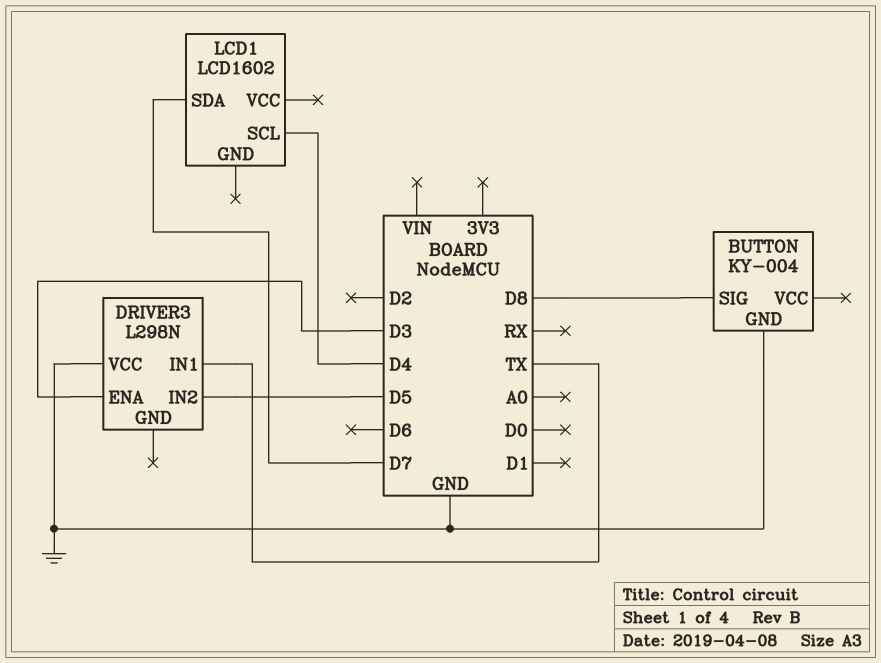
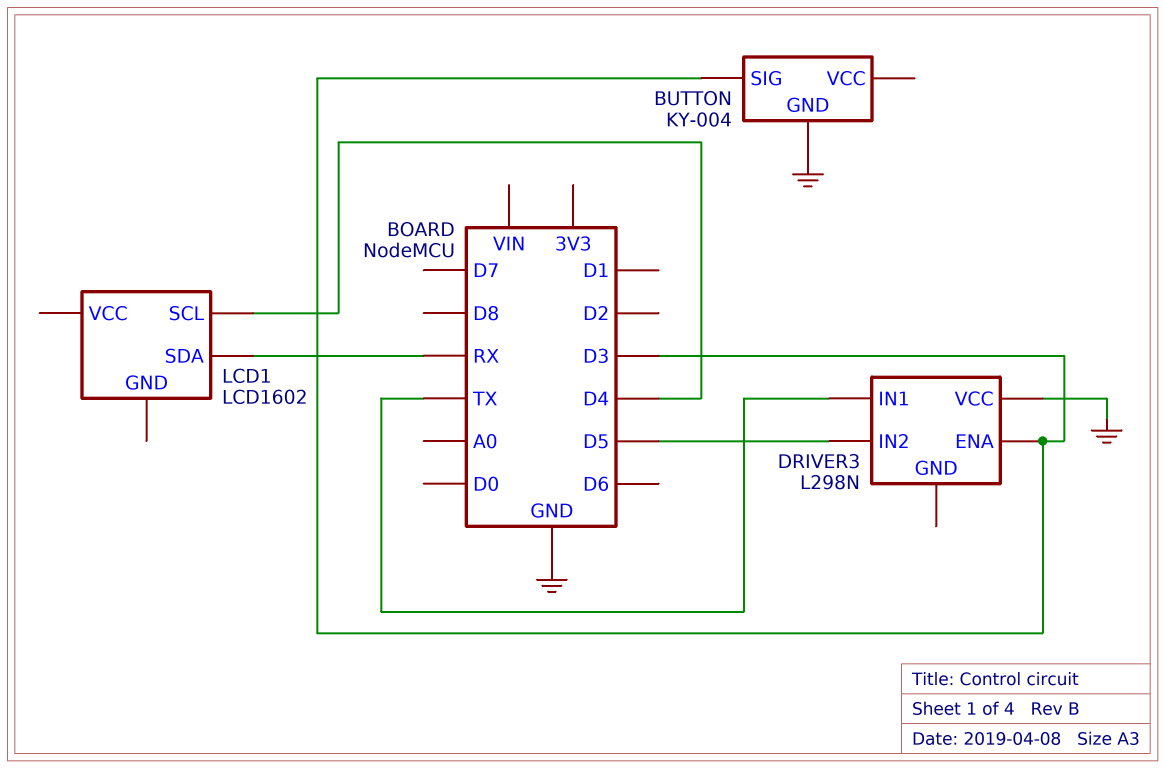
BUTTON pin SIG: D8 -> D3
LCD1 pin SDA: D7 -> RX

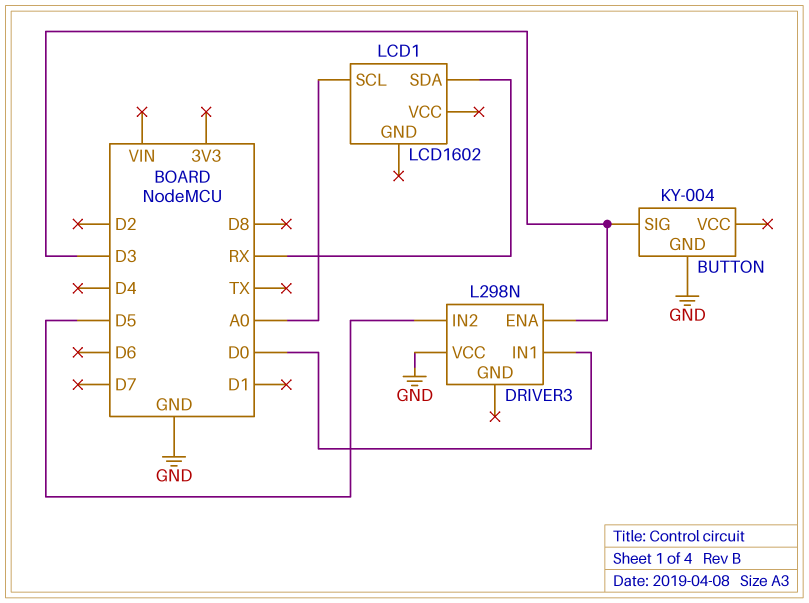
DRIVER3 pin IN1: TX -> D0
LCD1 pin SCL: D4 -> A0

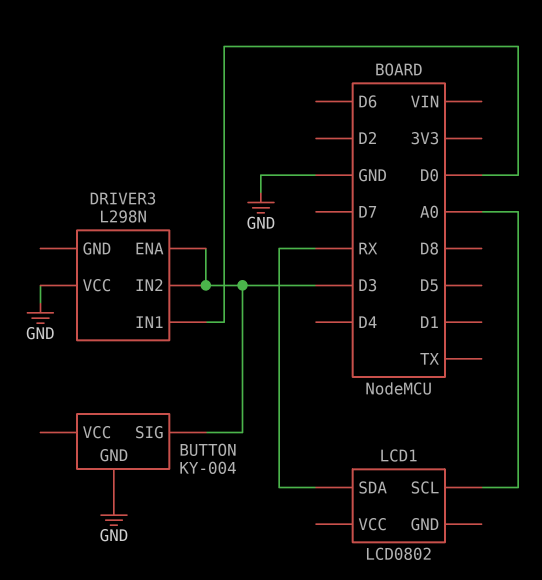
DRIVER3 pin IN2: D5 -> D3
LCD1: LCD1602 -> LCD0802

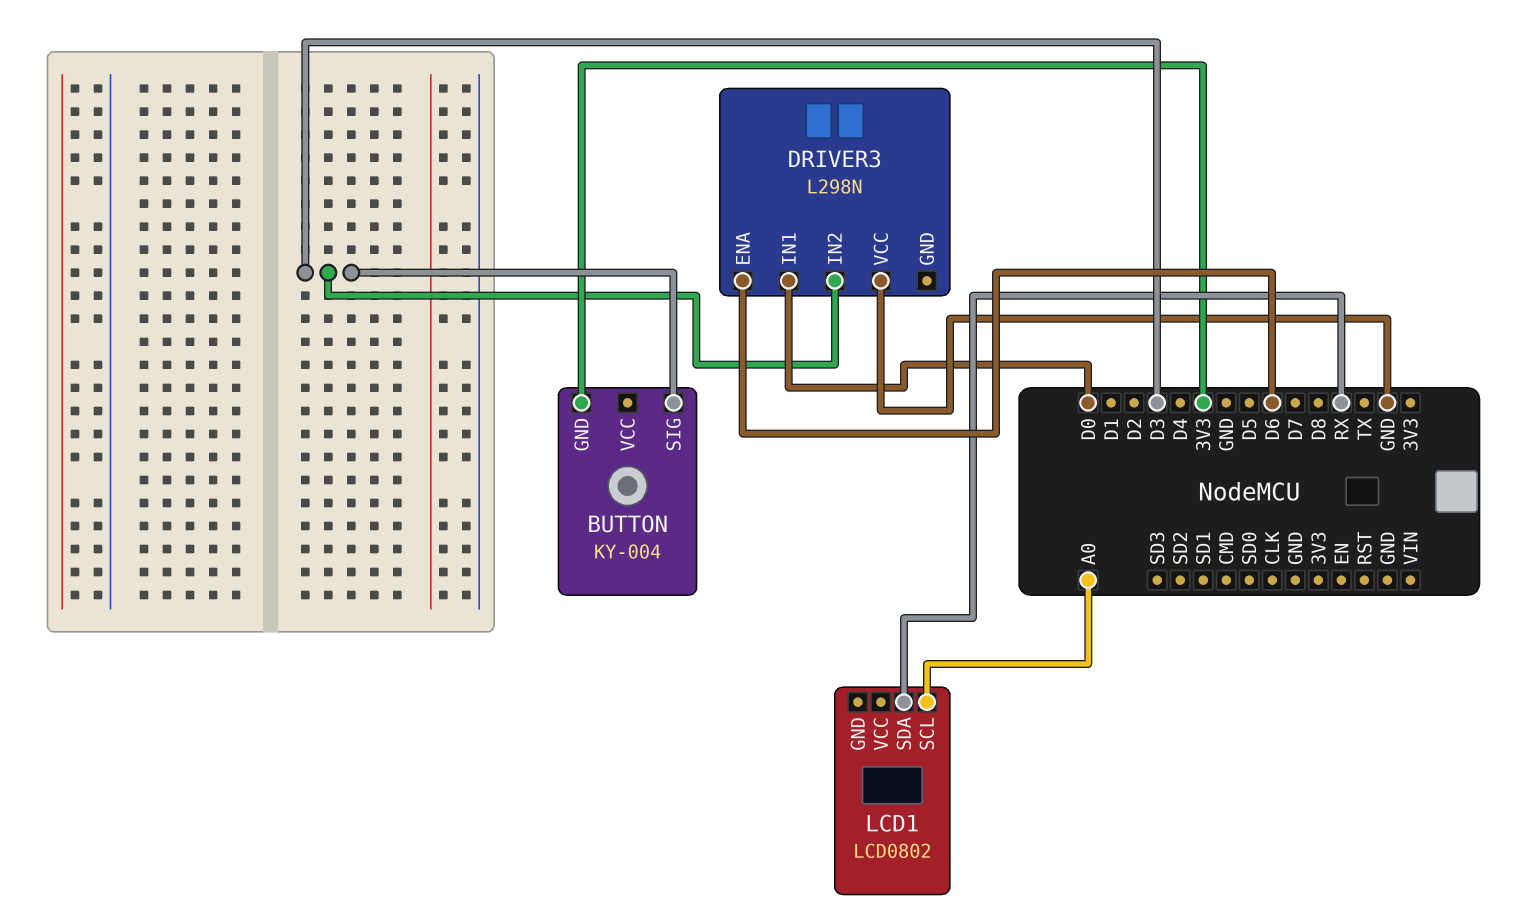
BUTTON pin GND: GND -> 3V3
DRIVER3 pin ENA: D3 -> D6

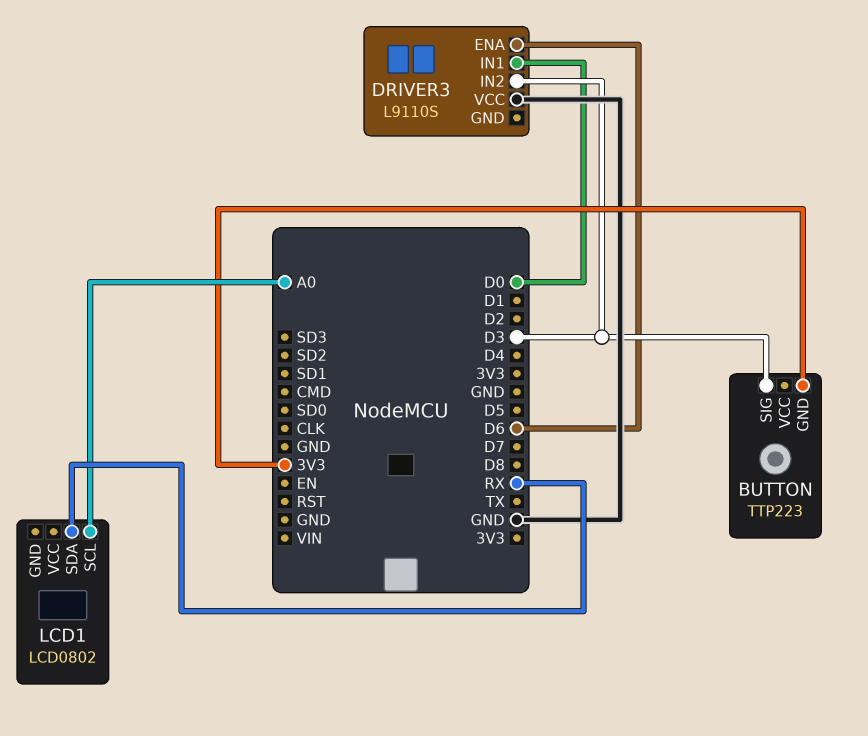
BUTTON: KY-004 -> TTP223
DRIVER3: L298N -> L9110S

